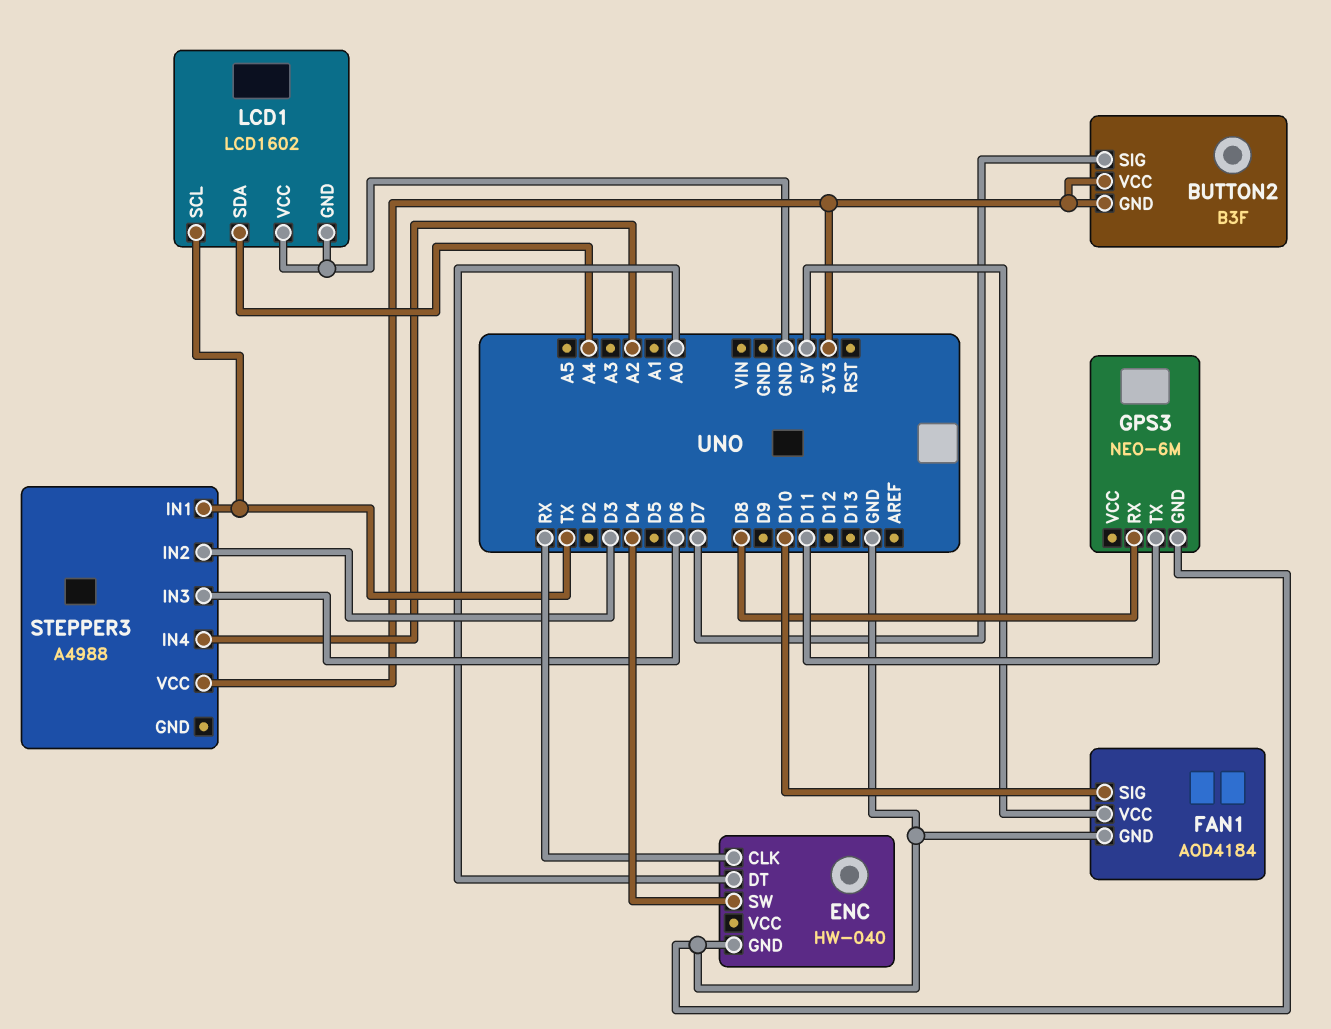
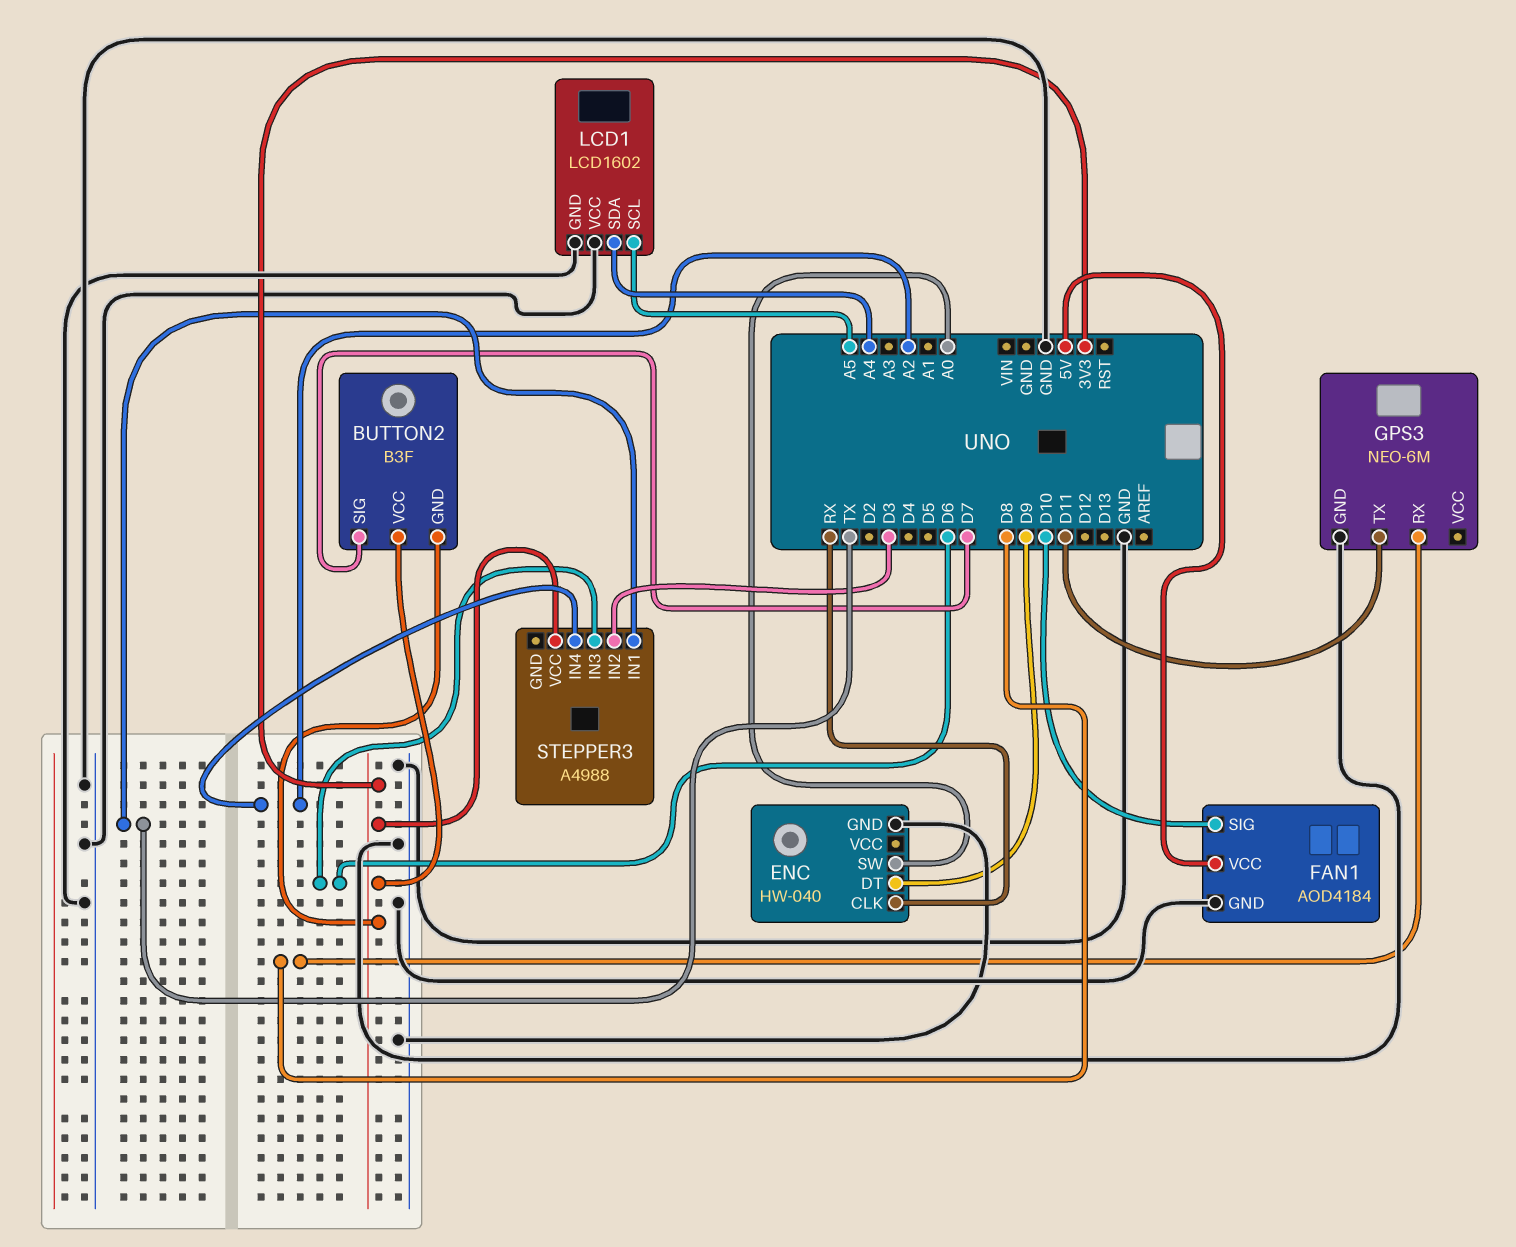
ENC pin DT: A0 -> D9
ENC pin SW: D4 -> A0
LCD1 pin SCL: TX -> A5

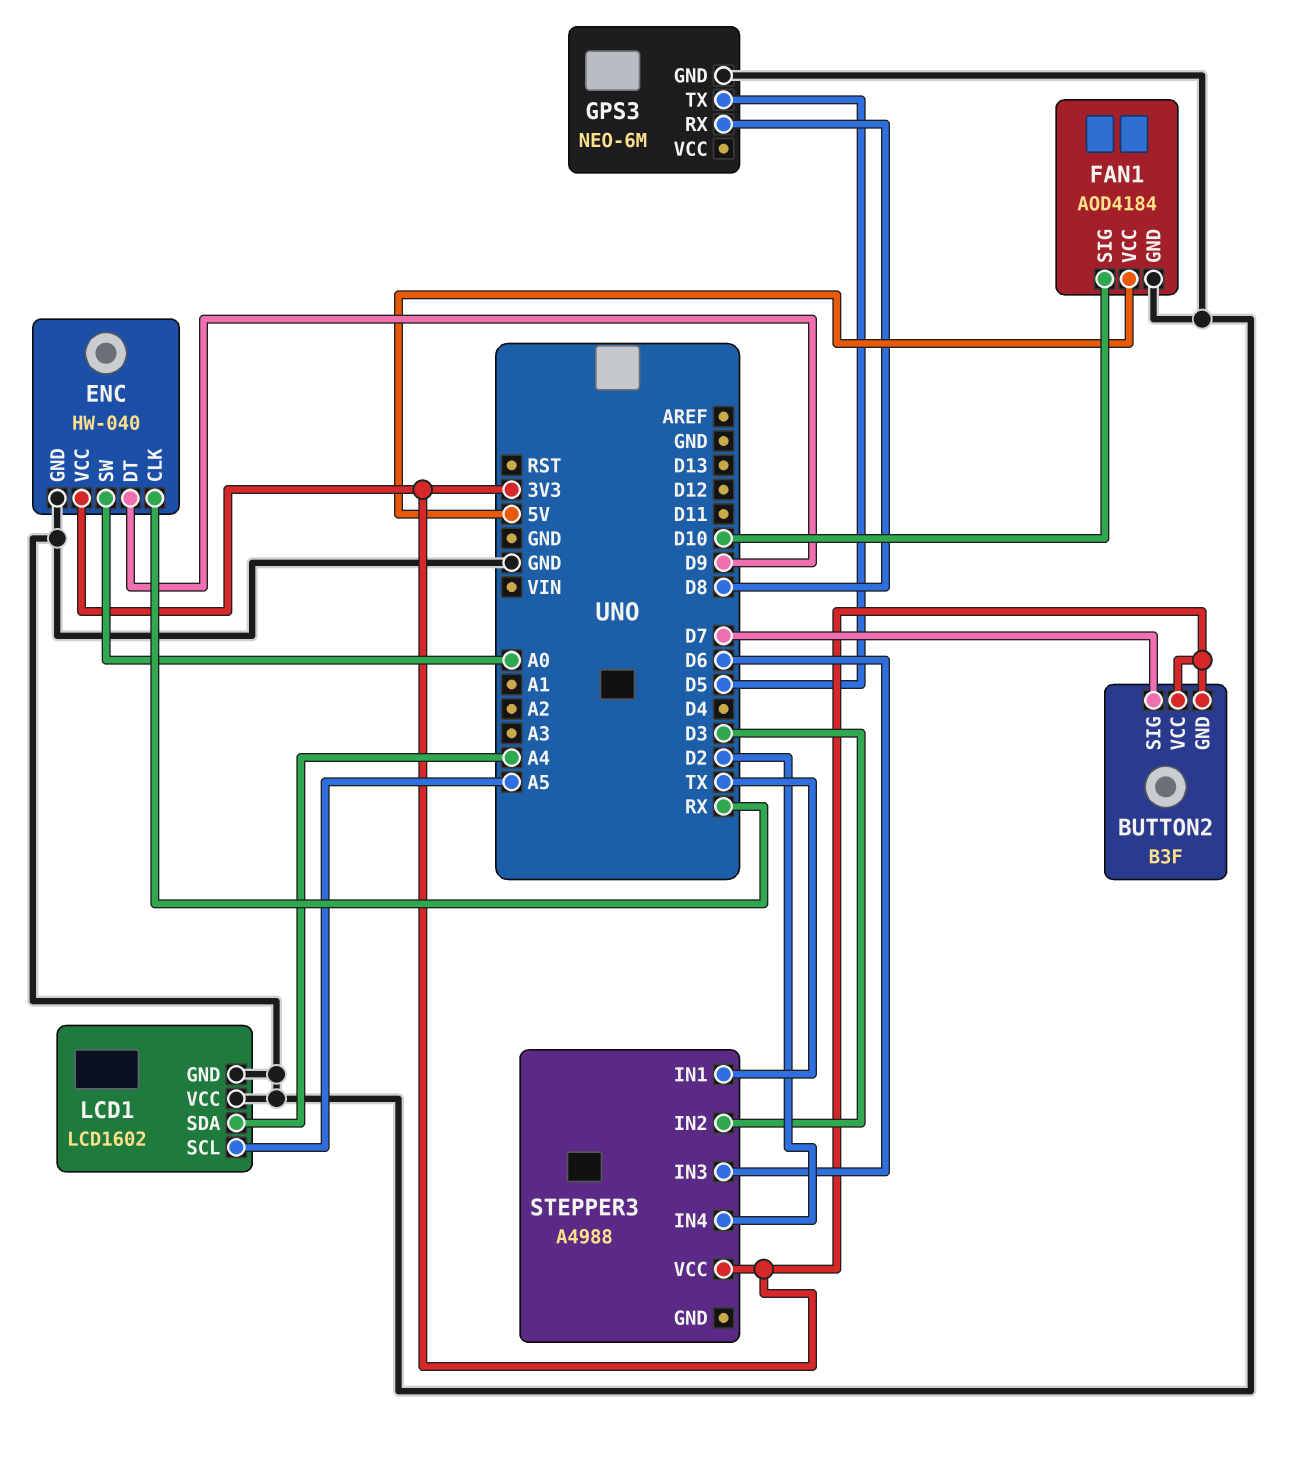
ENC pin VCC: none -> 3V3
GPS3 pin TX: D11 -> D5
STEPPER3 pin IN4: A2 -> D2

